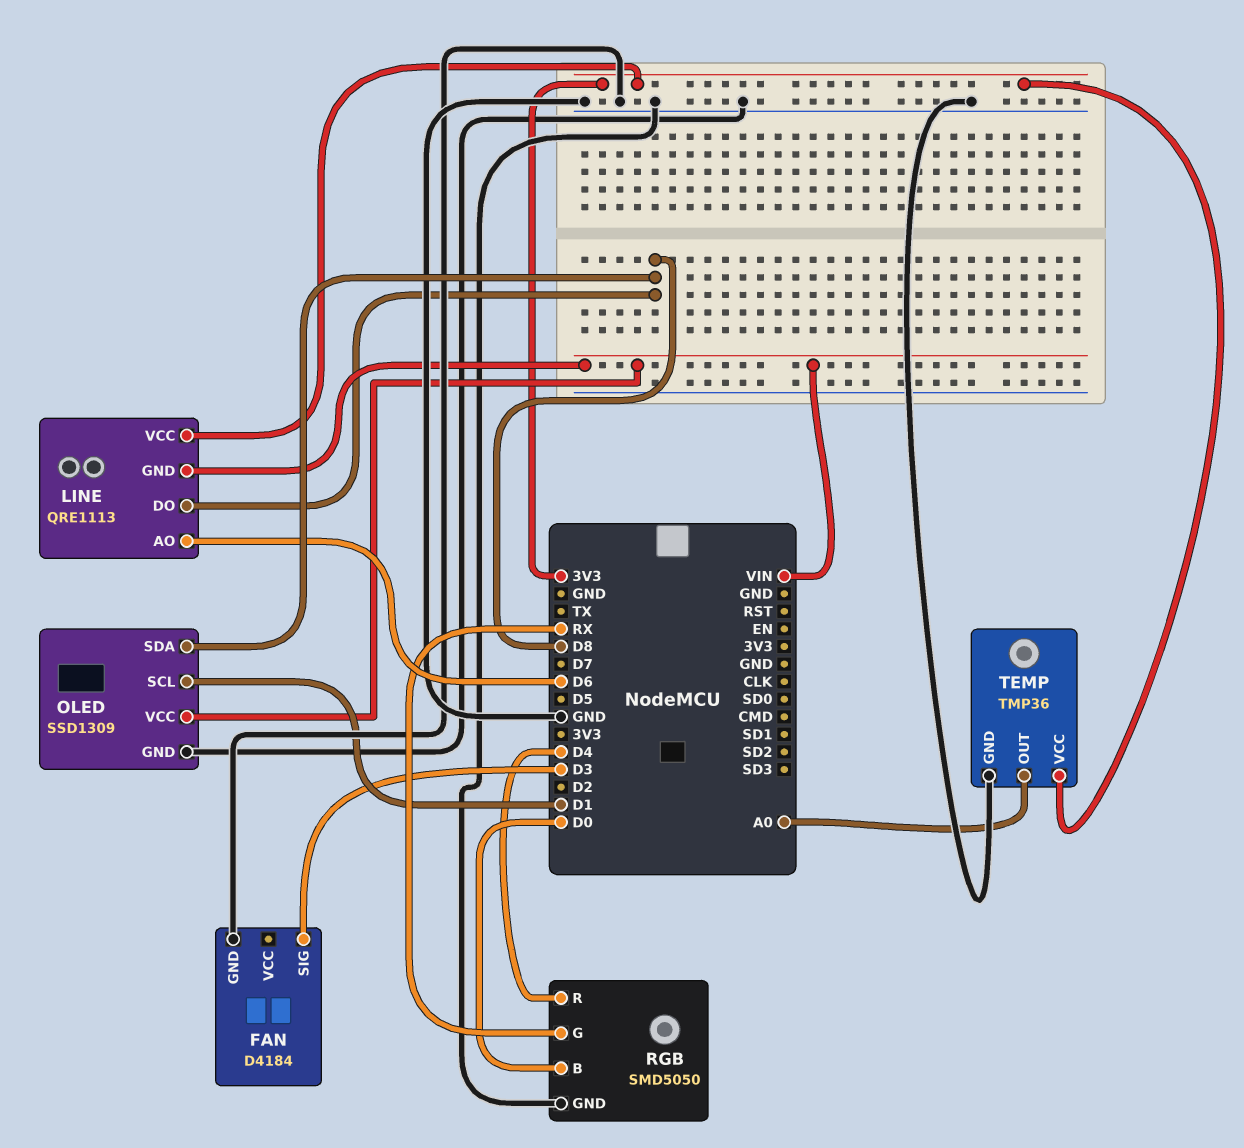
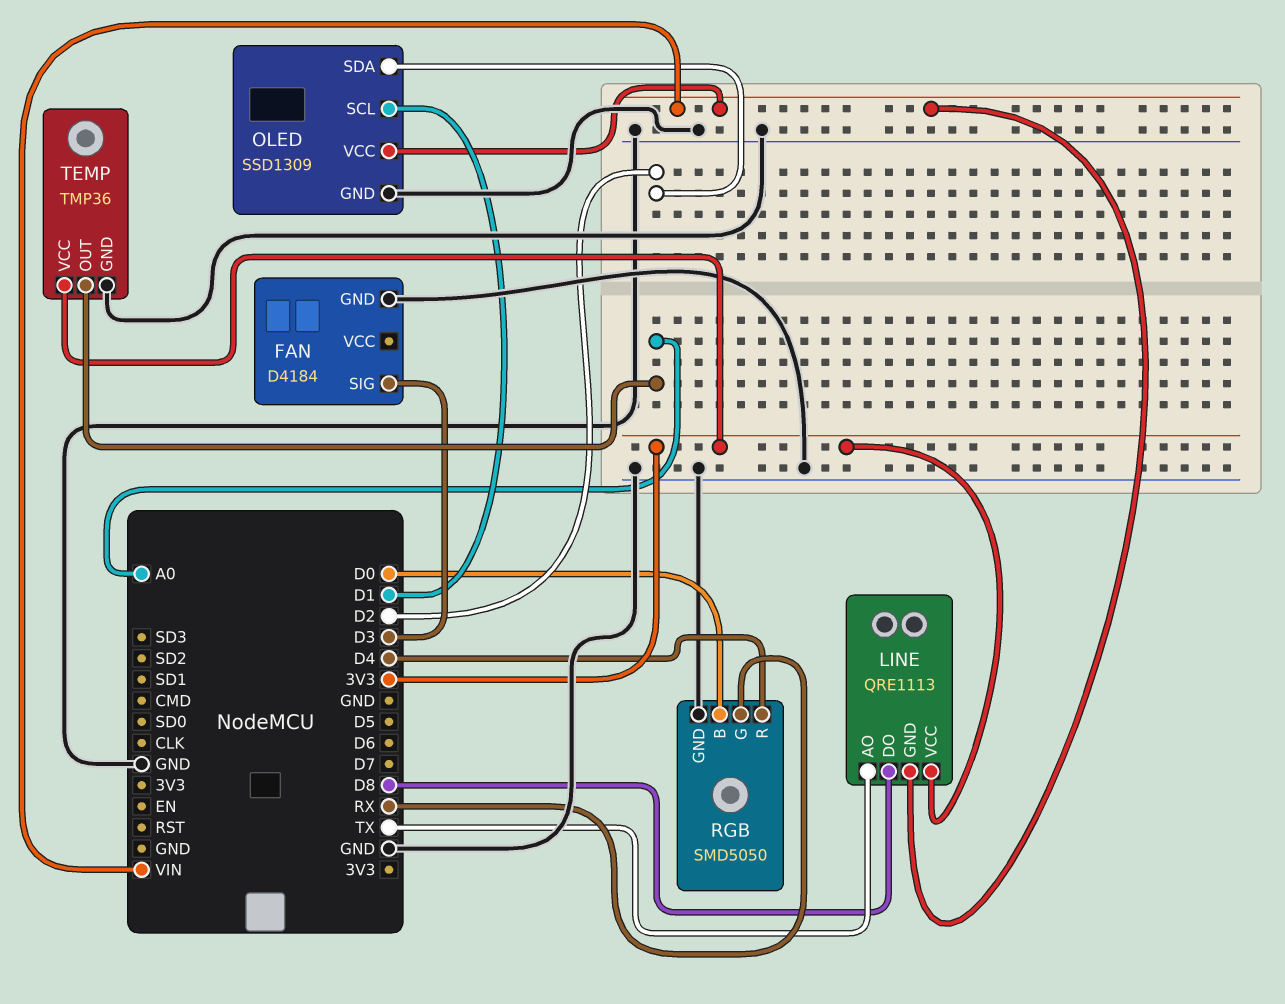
LINE pin AO: D6 -> TX
OLED pin SDA: D8 -> D2

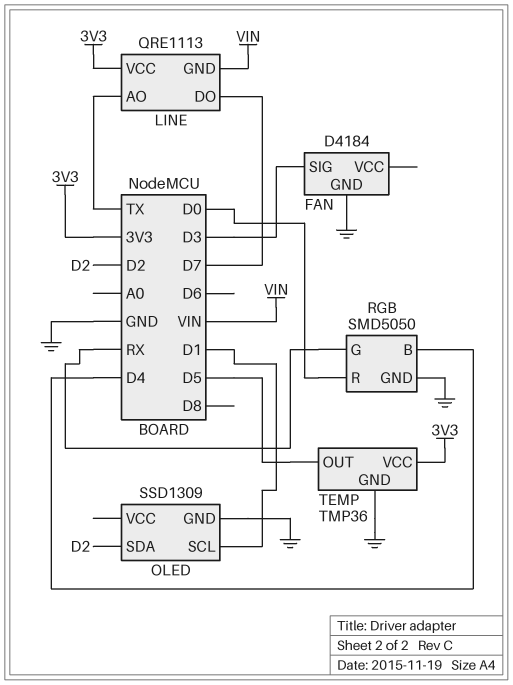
LINE pin DO: D8 -> D7
OLED pin VCC: VIN -> none
RGB pin B: D0 -> D4
RGB pin R: D4 -> D0
TEMP pin OUT: A0 -> D5

